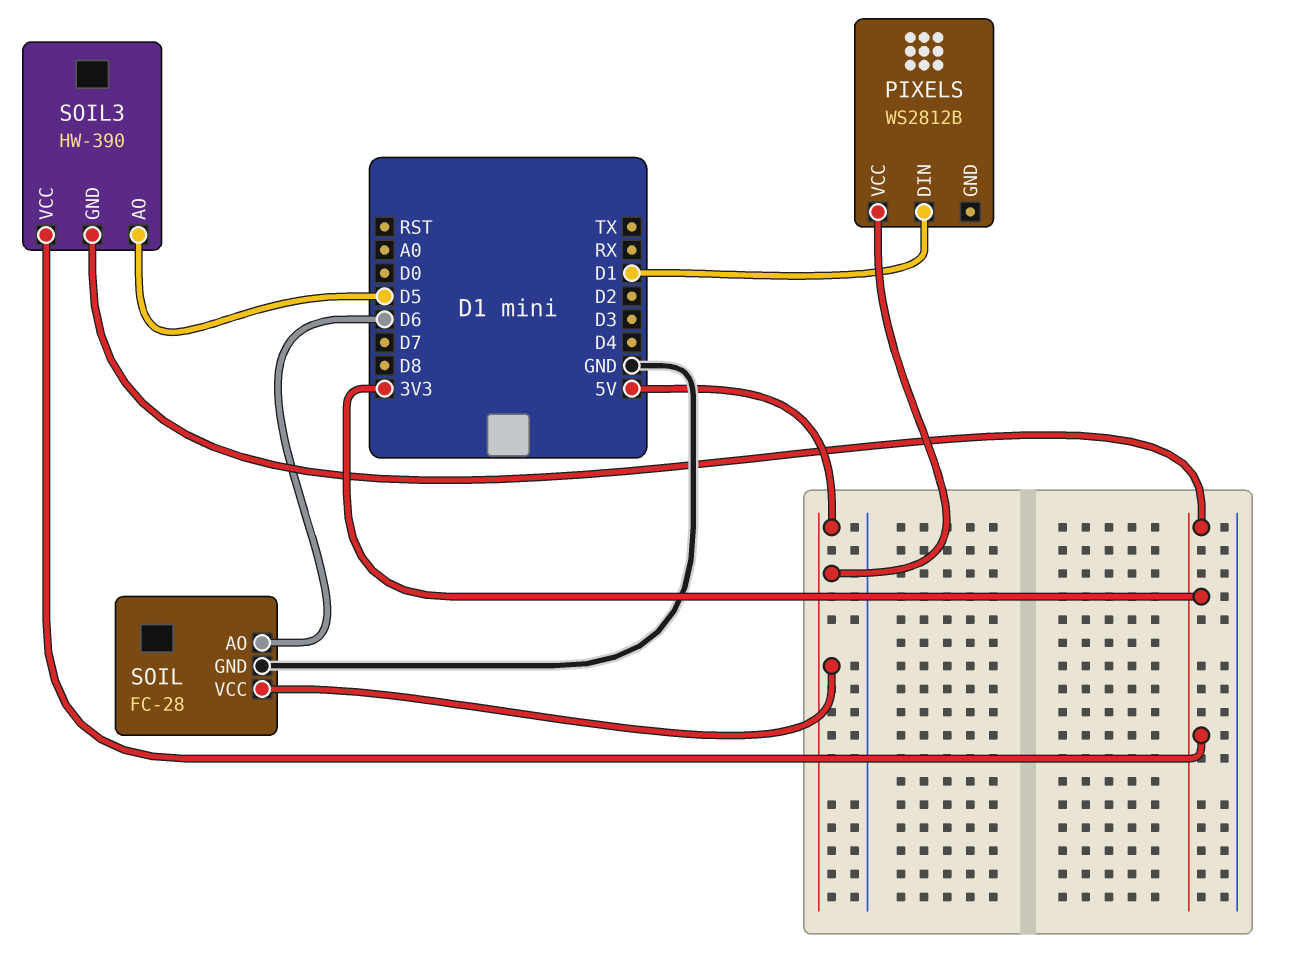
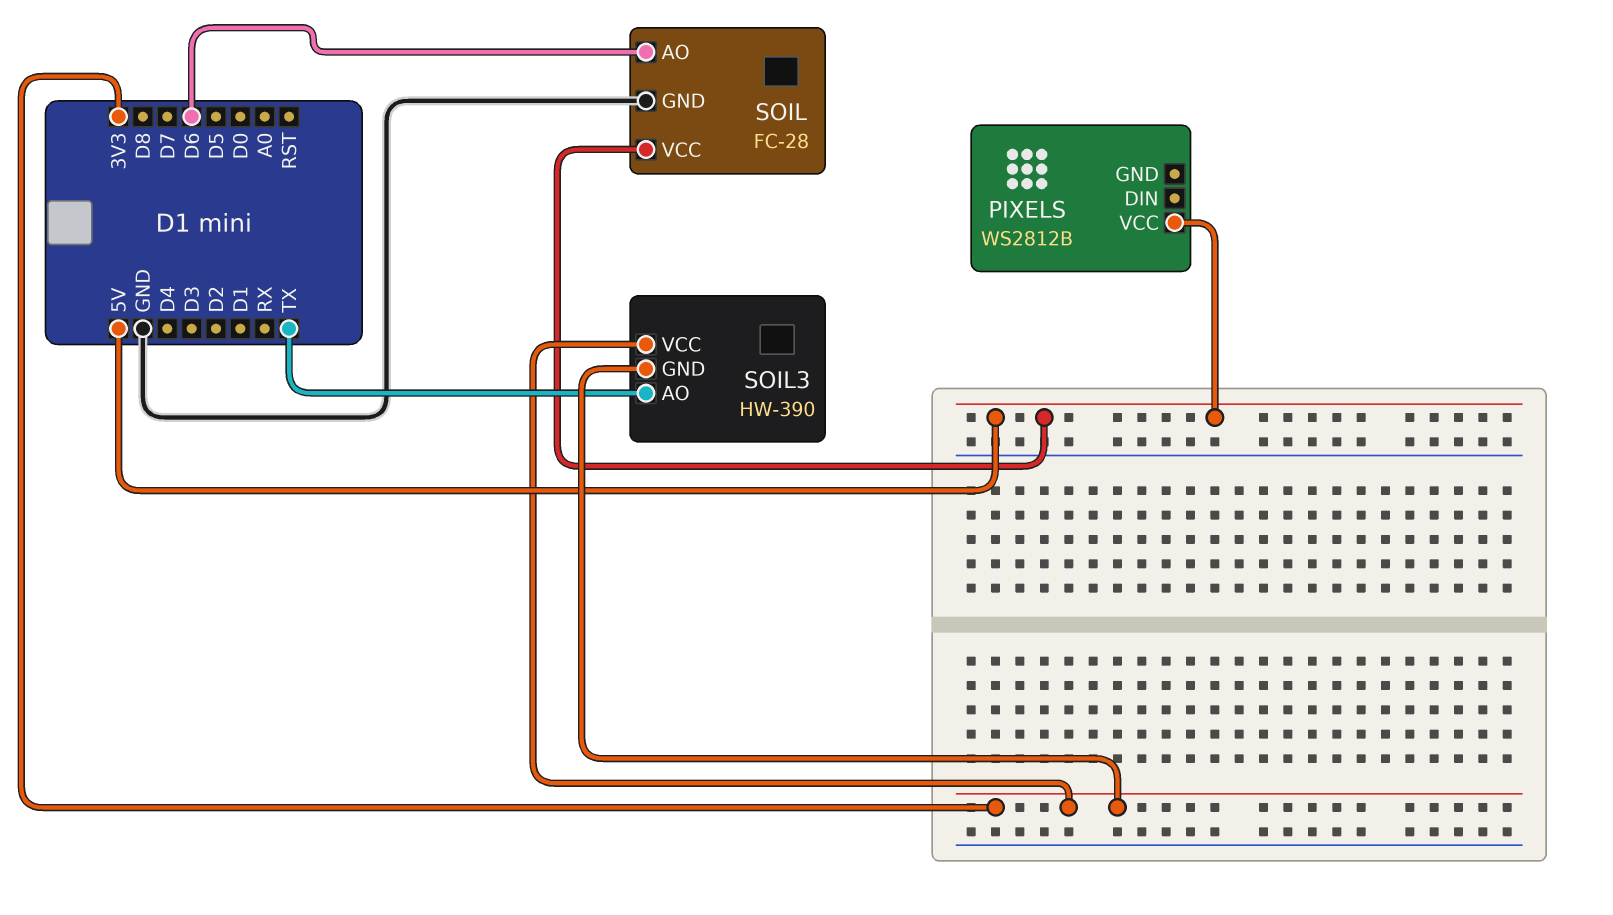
PIXELS pin DIN: D1 -> none
SOIL3 pin AO: D5 -> TX

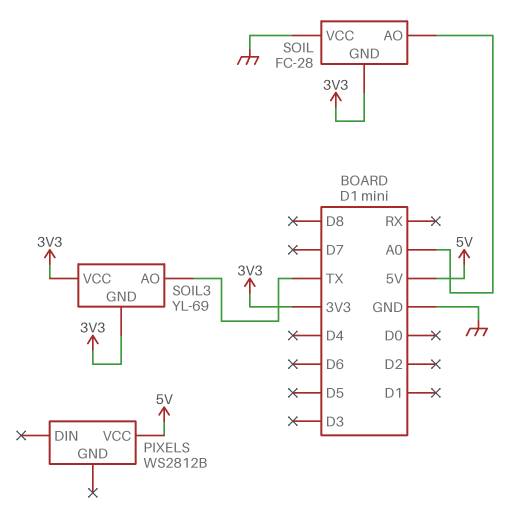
SOIL pin AO: D6 -> A0
SOIL pin GND: GND -> 3V3
SOIL pin VCC: 5V -> GND
SOIL3: HW-390 -> YL-69

